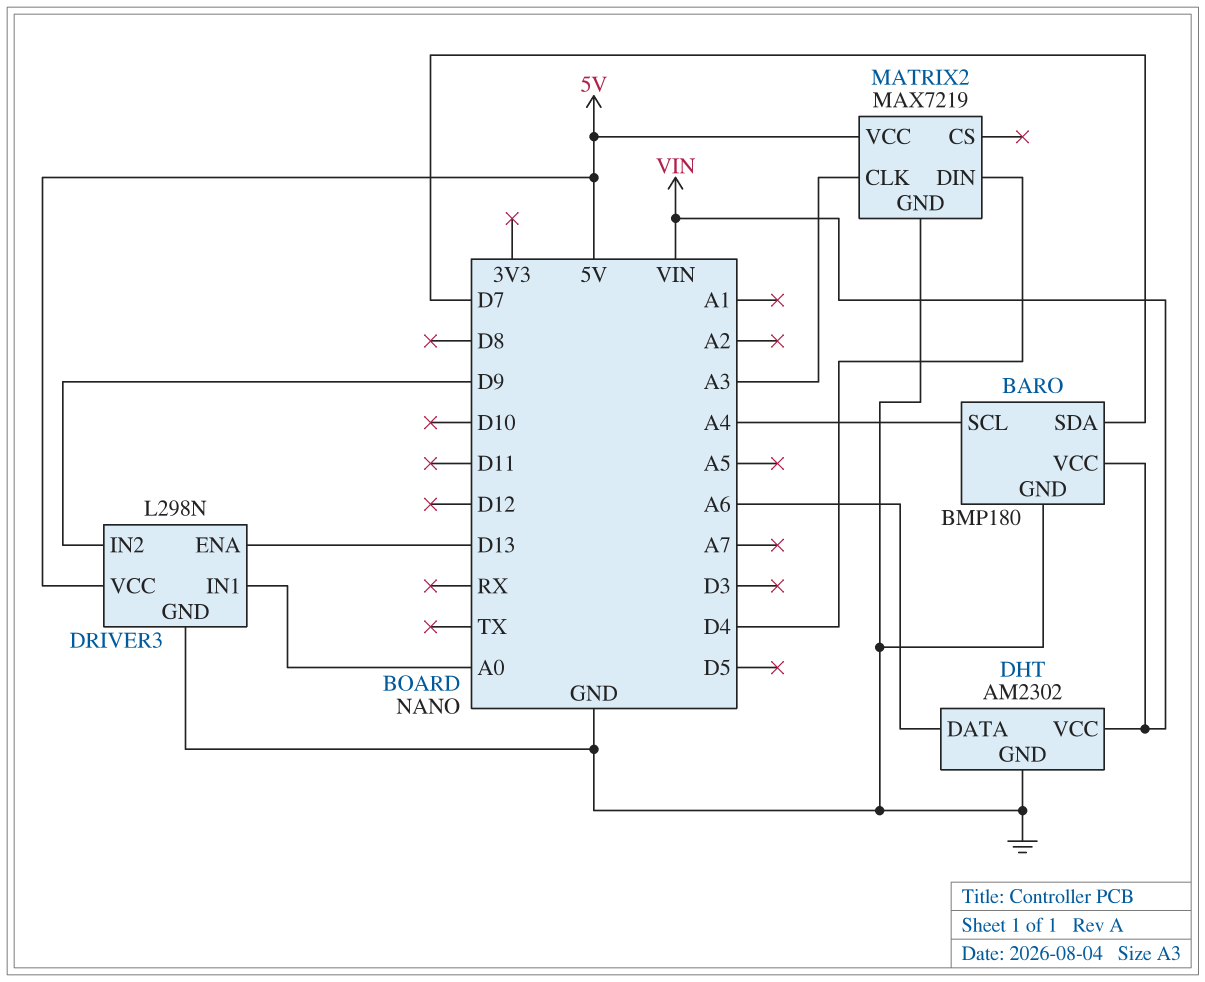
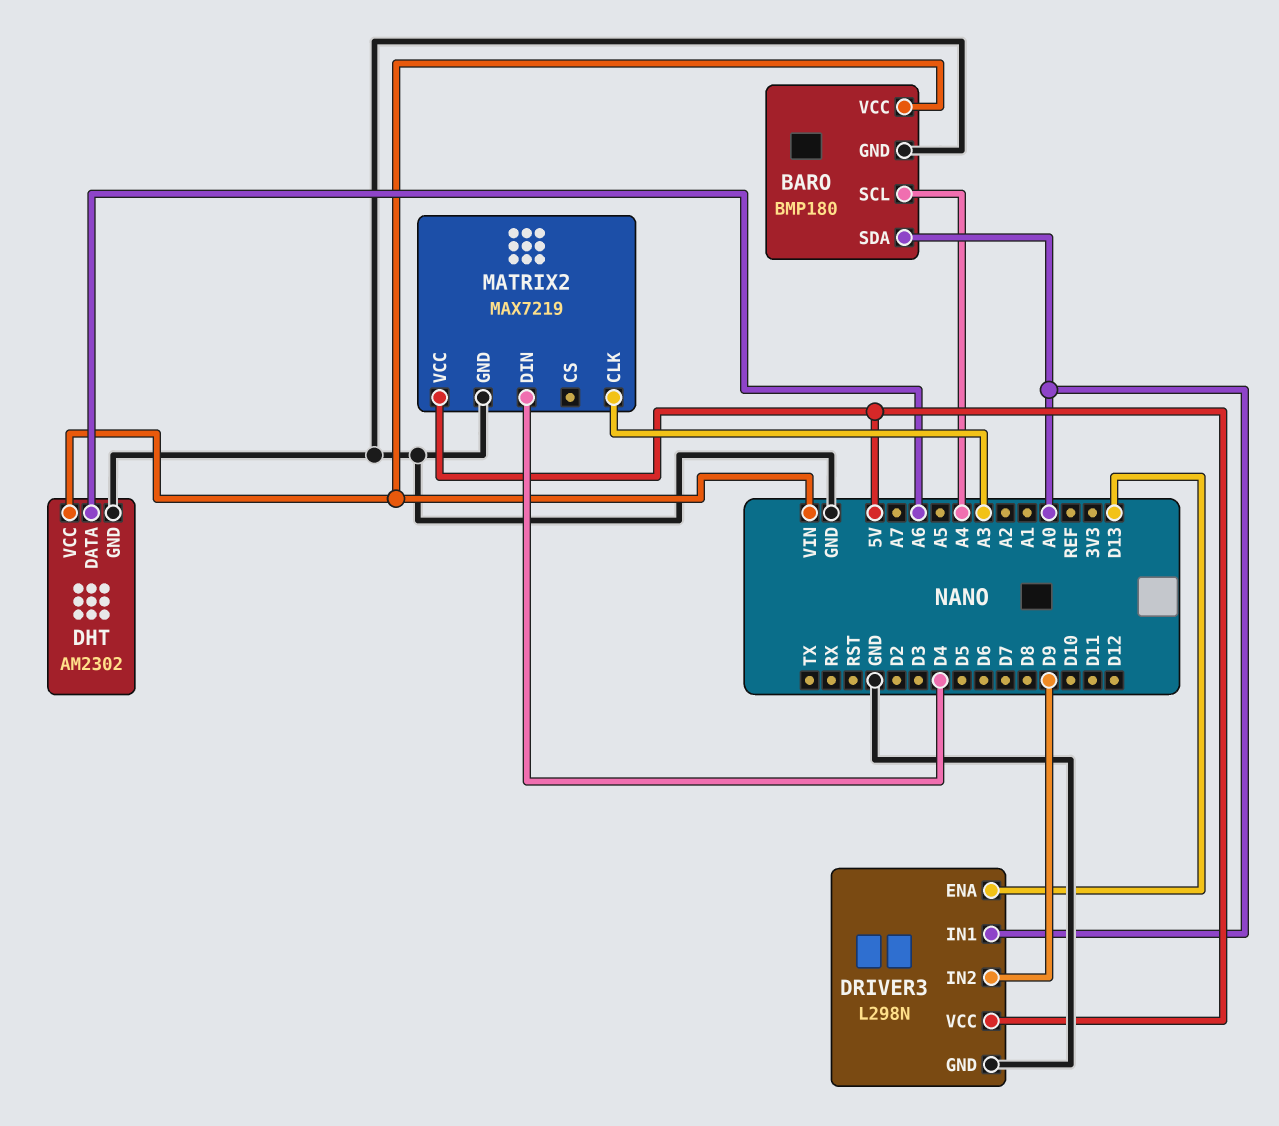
BARO pin SDA: D7 -> A0

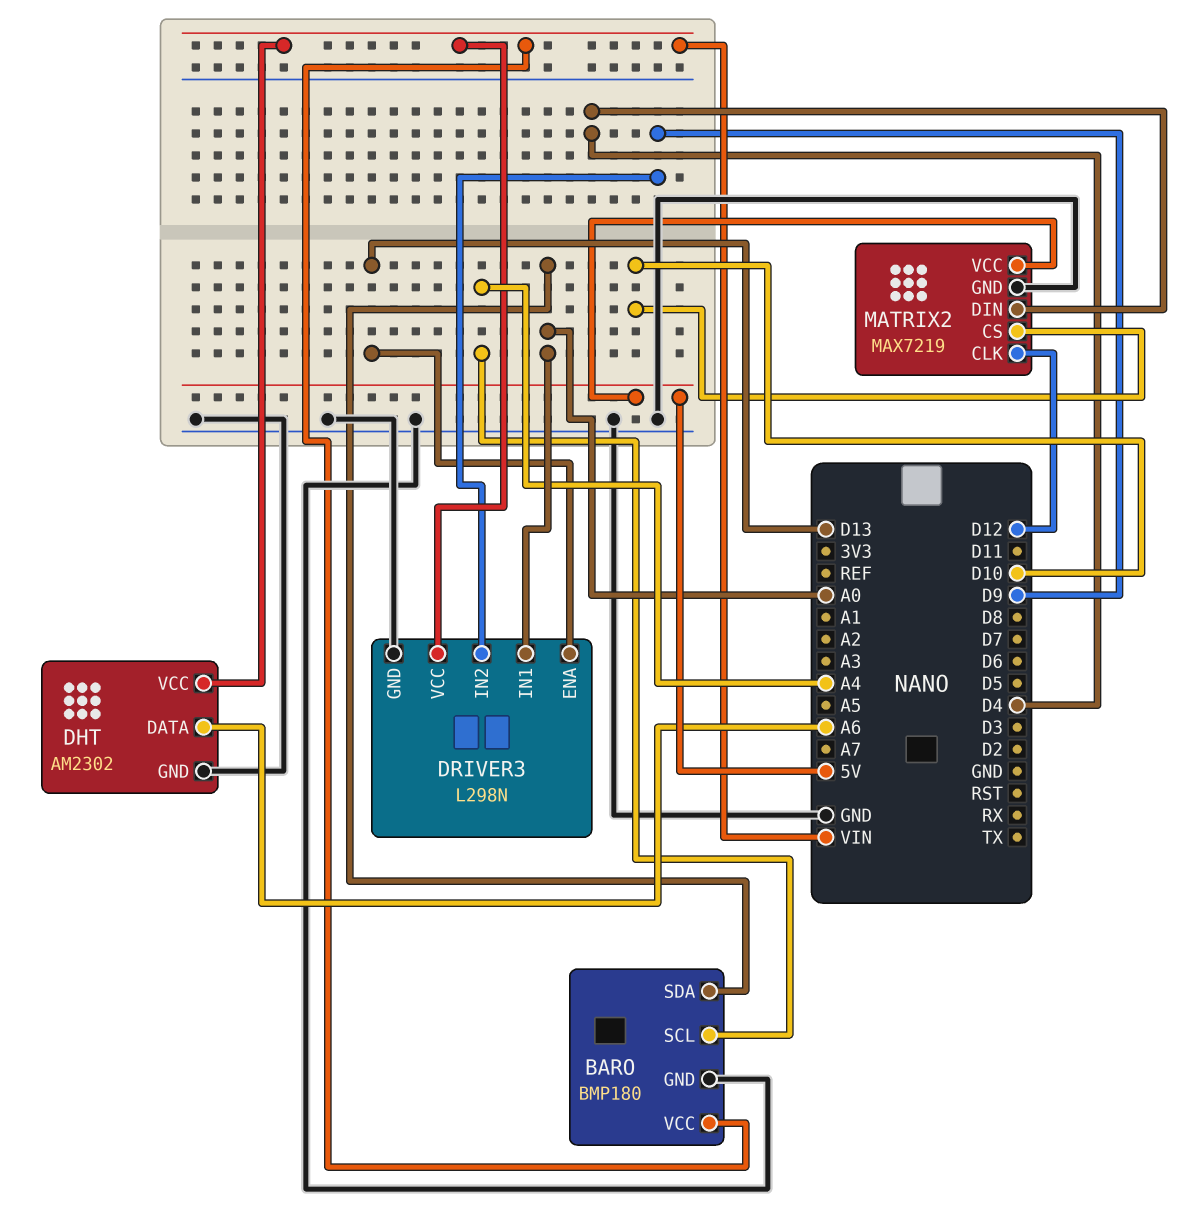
DRIVER3 pin VCC: 5V -> VIN
MATRIX2 pin CLK: A3 -> D12
MATRIX2 pin CS: none -> D10

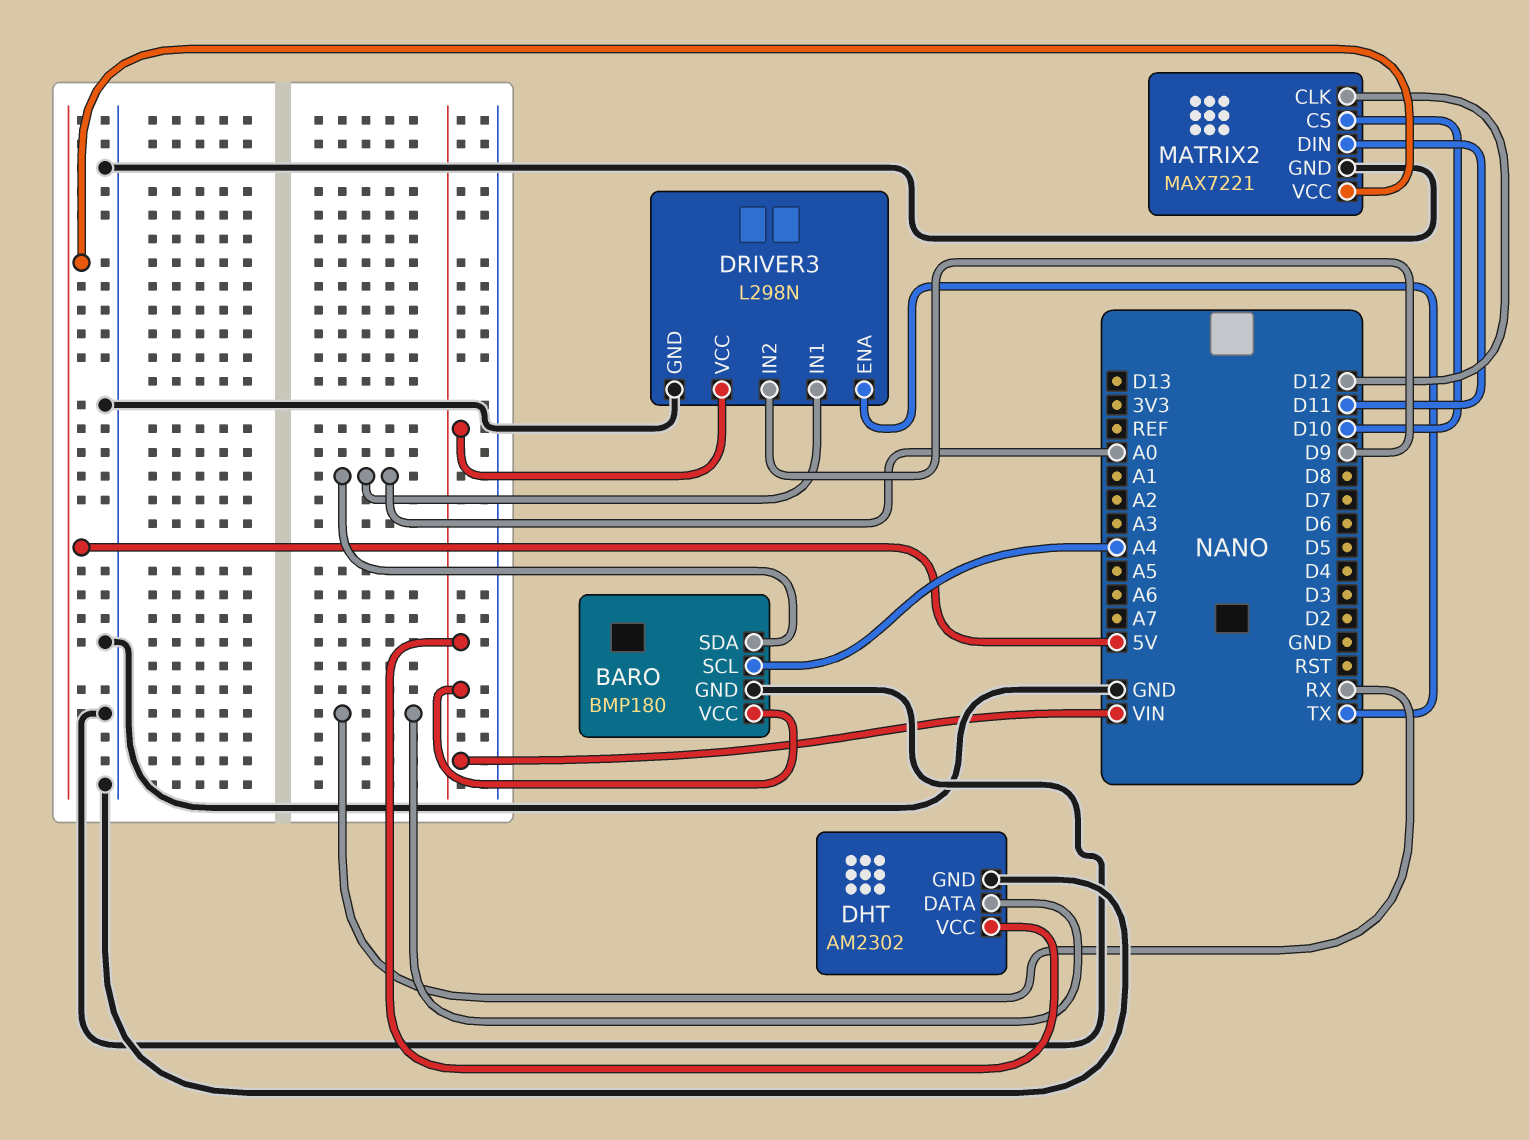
DHT pin DATA: A6 -> RX
DRIVER3 pin ENA: D13 -> TX
MATRIX2: MAX7219 -> MAX7221
MATRIX2 pin DIN: D4 -> D11

